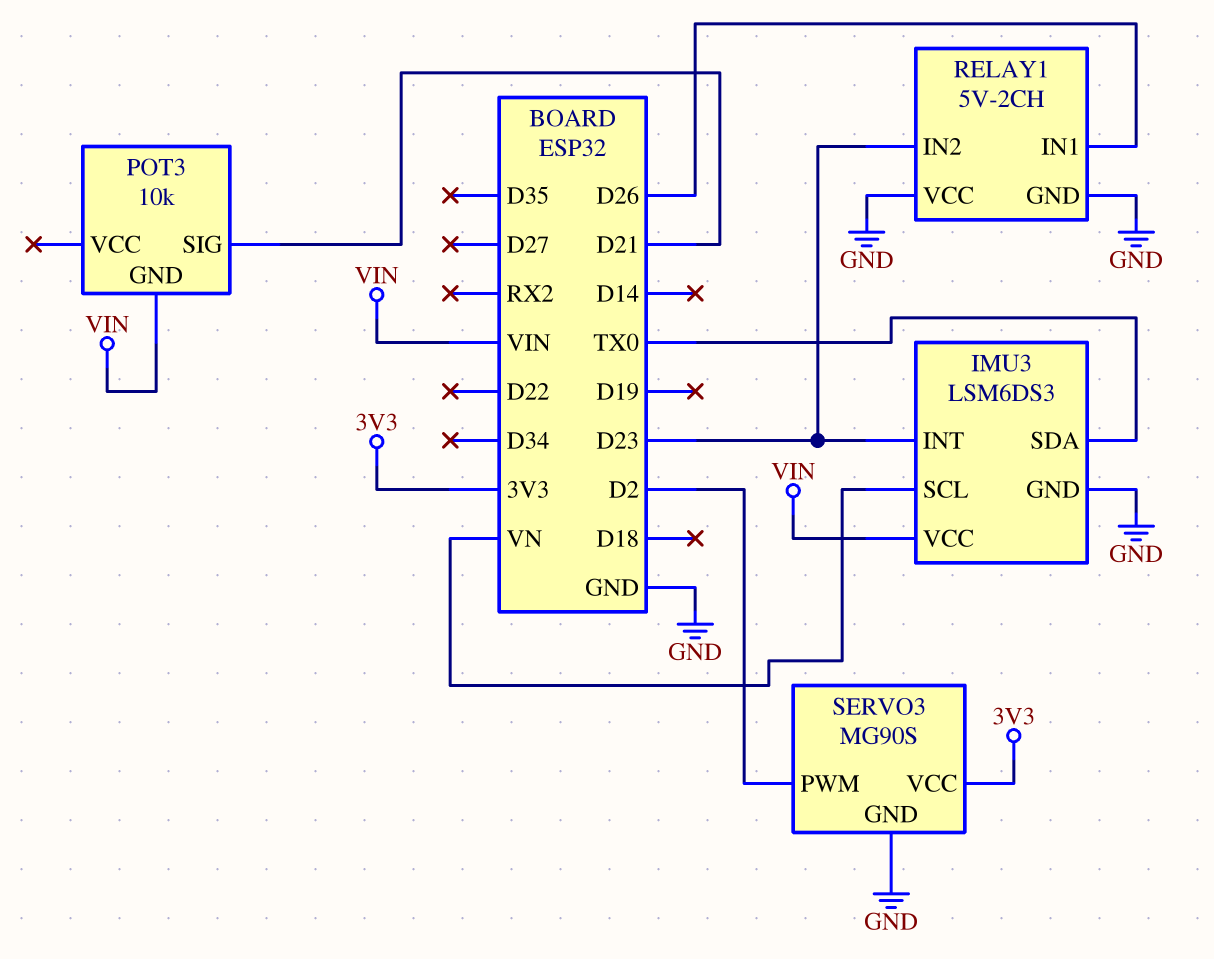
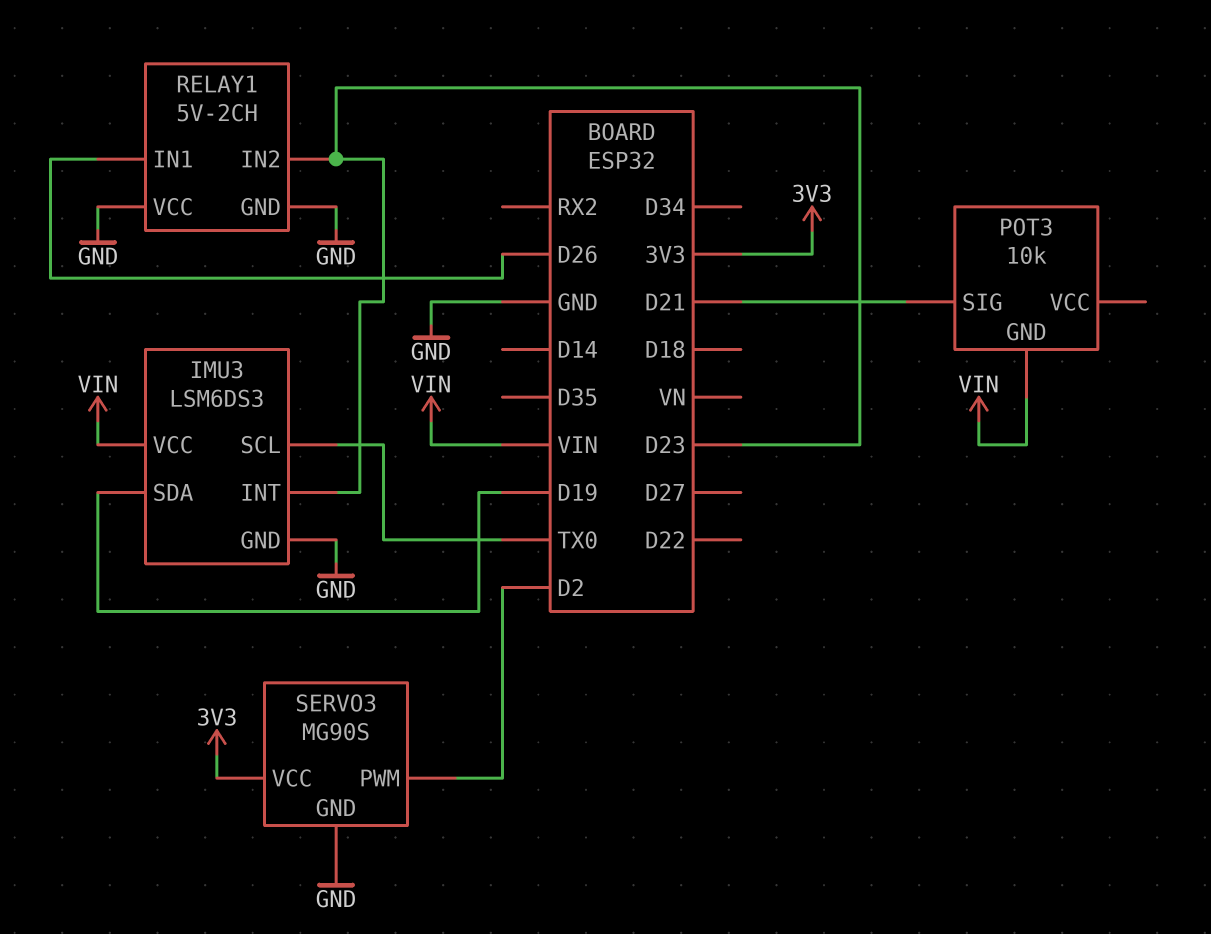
IMU3 pin SCL: VN -> TX0
IMU3 pin SDA: TX0 -> D19

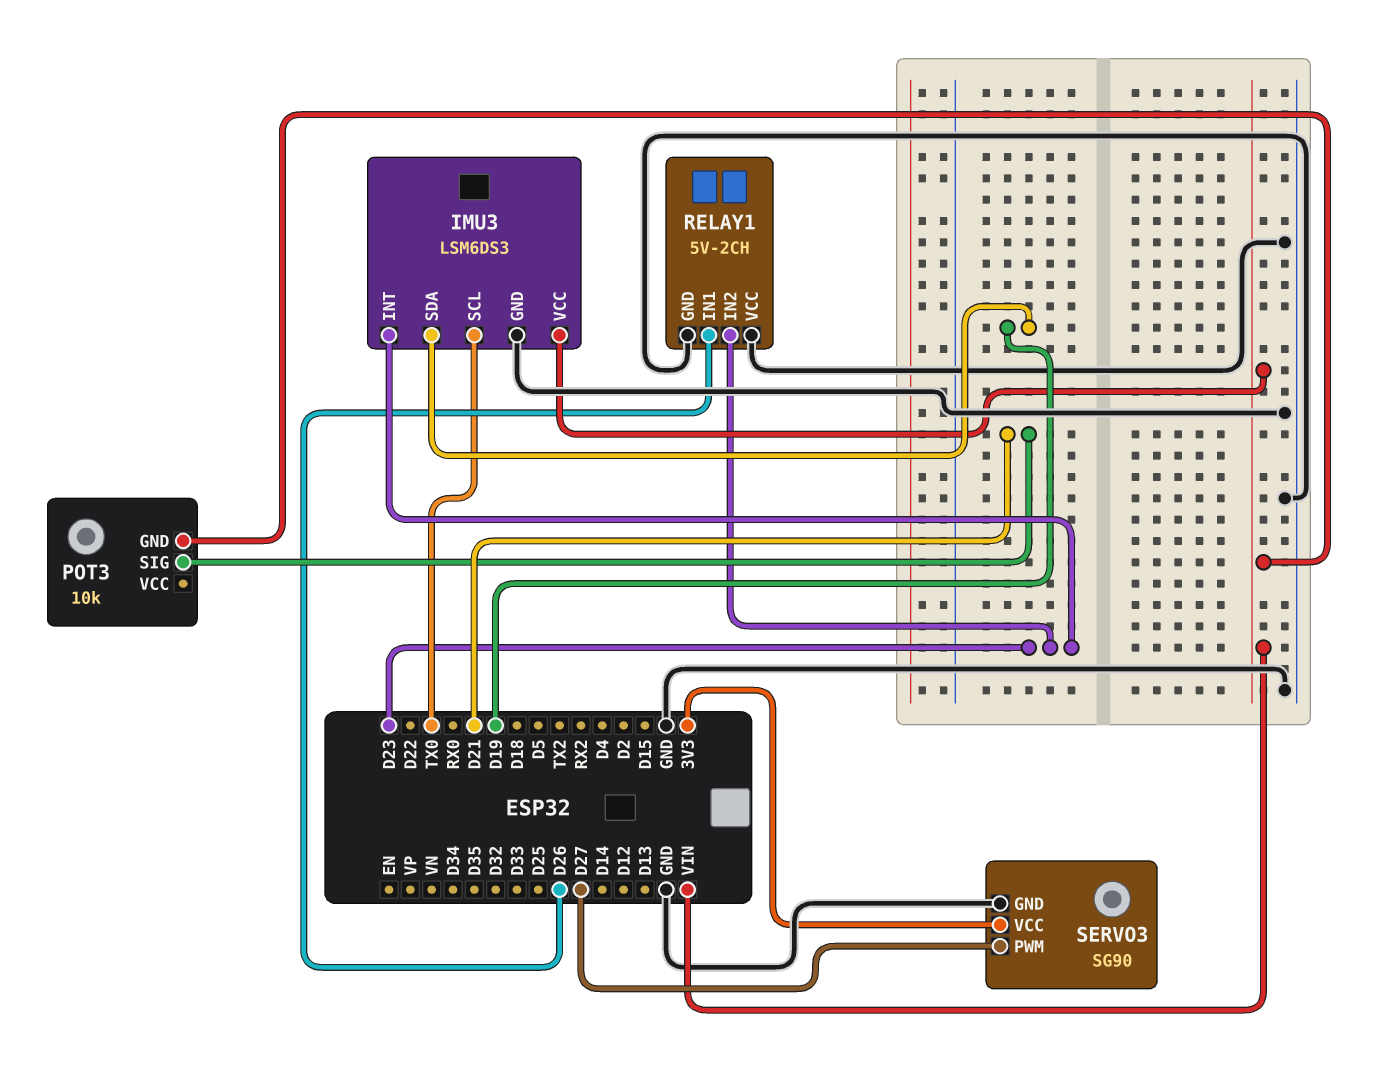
SERVO3: MG90S -> SG90
SERVO3 pin PWM: D2 -> D27

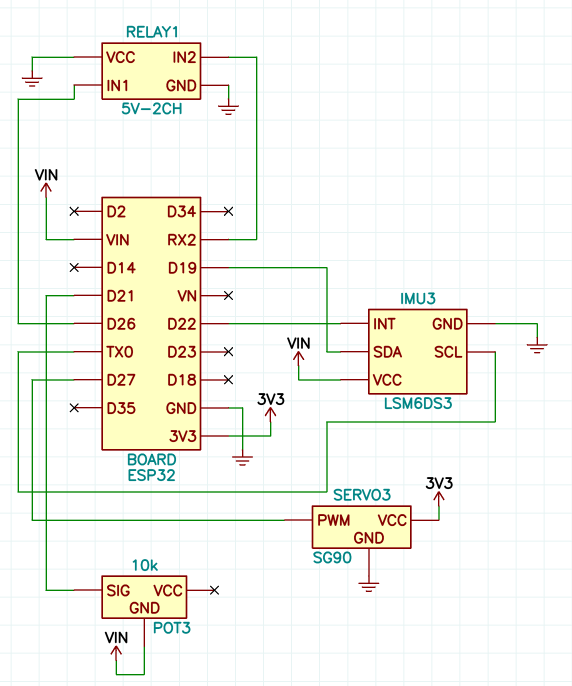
IMU3 pin INT: D23 -> D22
RELAY1 pin IN2: D23 -> RX2

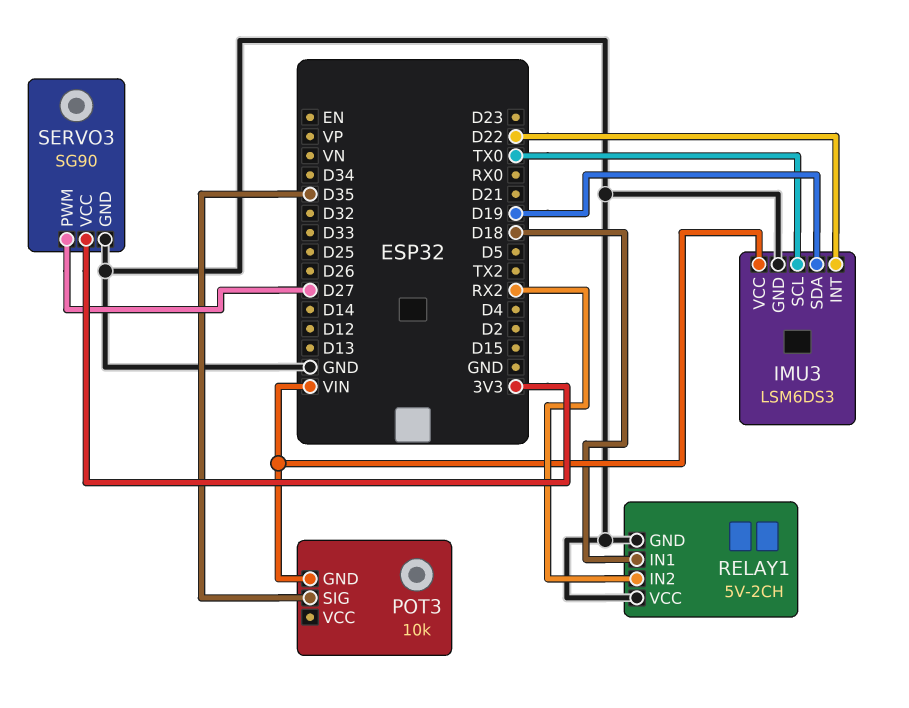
POT3 pin SIG: D21 -> D35
RELAY1 pin IN1: D26 -> D18

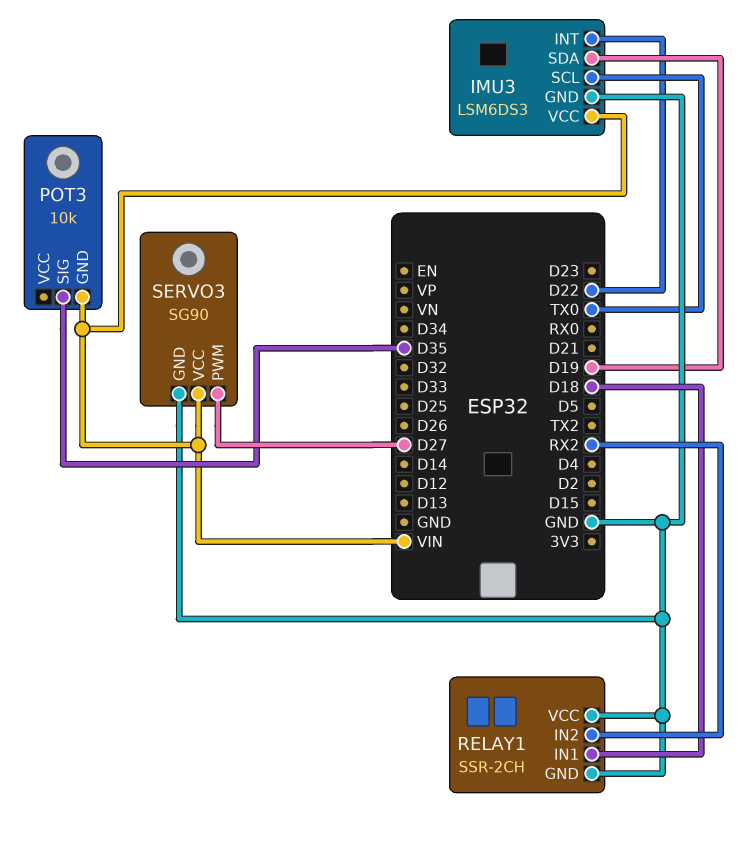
RELAY1: 5V-2CH -> SSR-2CH
SERVO3 pin VCC: 3V3 -> VIN

